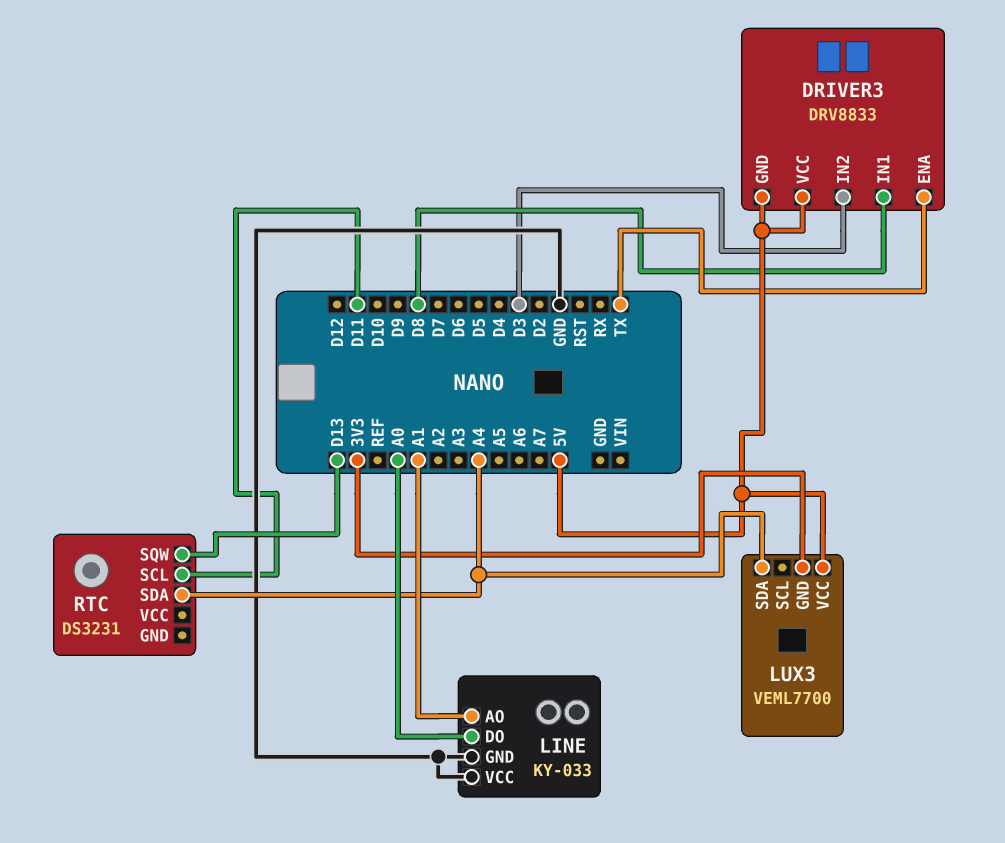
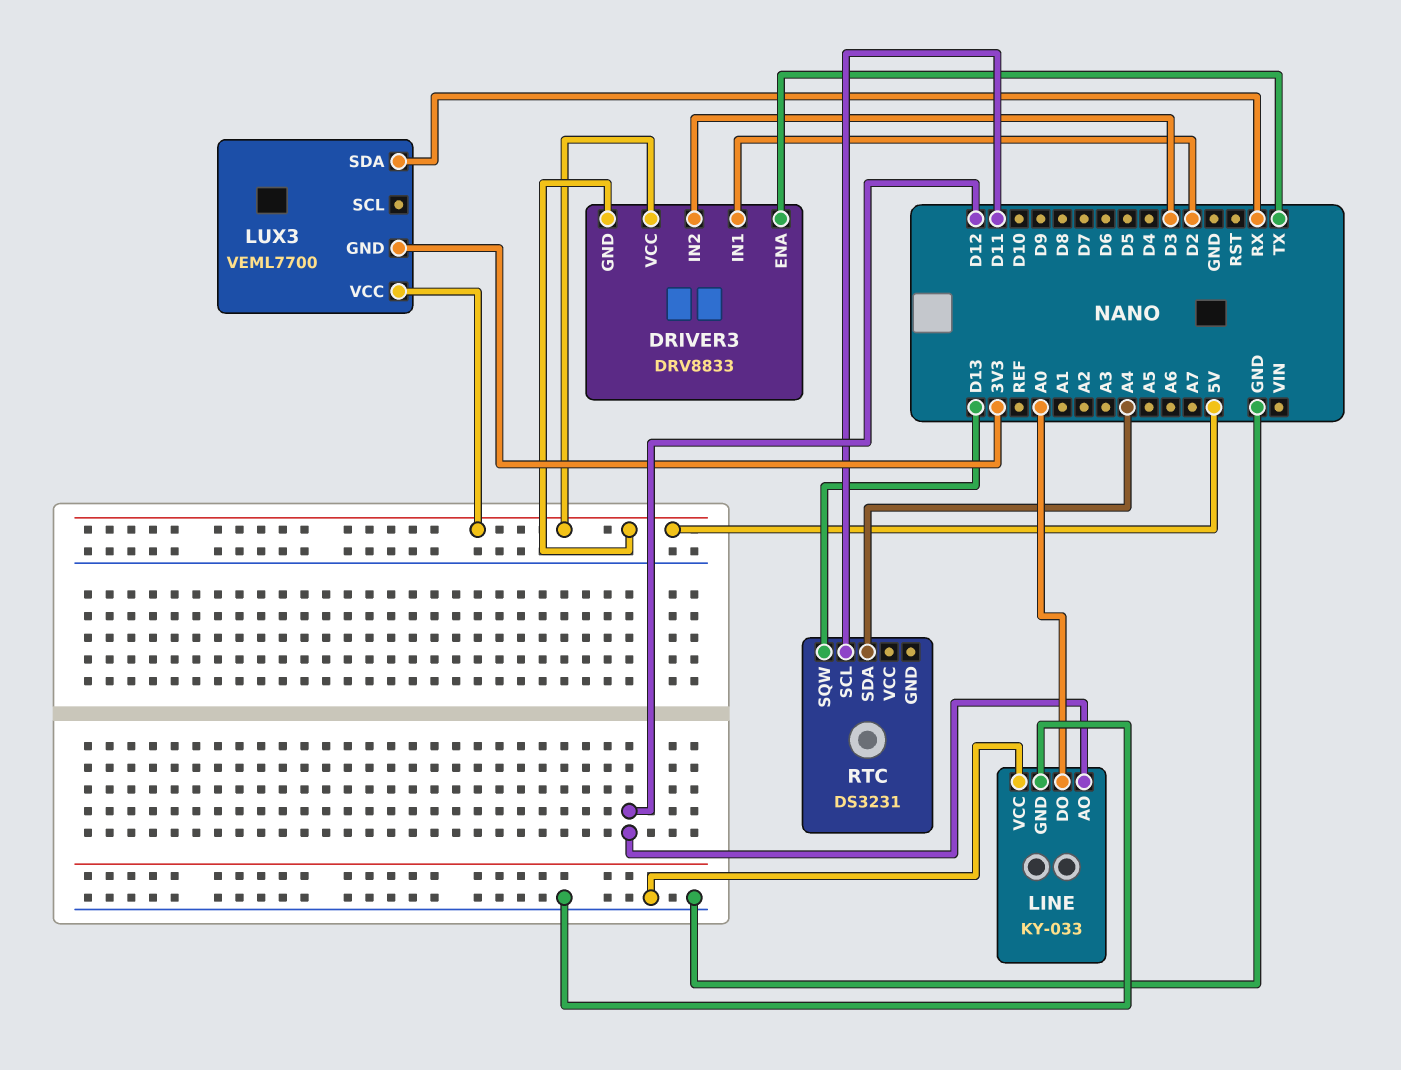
DRIVER3 pin IN1: D8 -> D2
LINE pin AO: A1 -> D12
LUX3 pin SDA: A4 -> RX

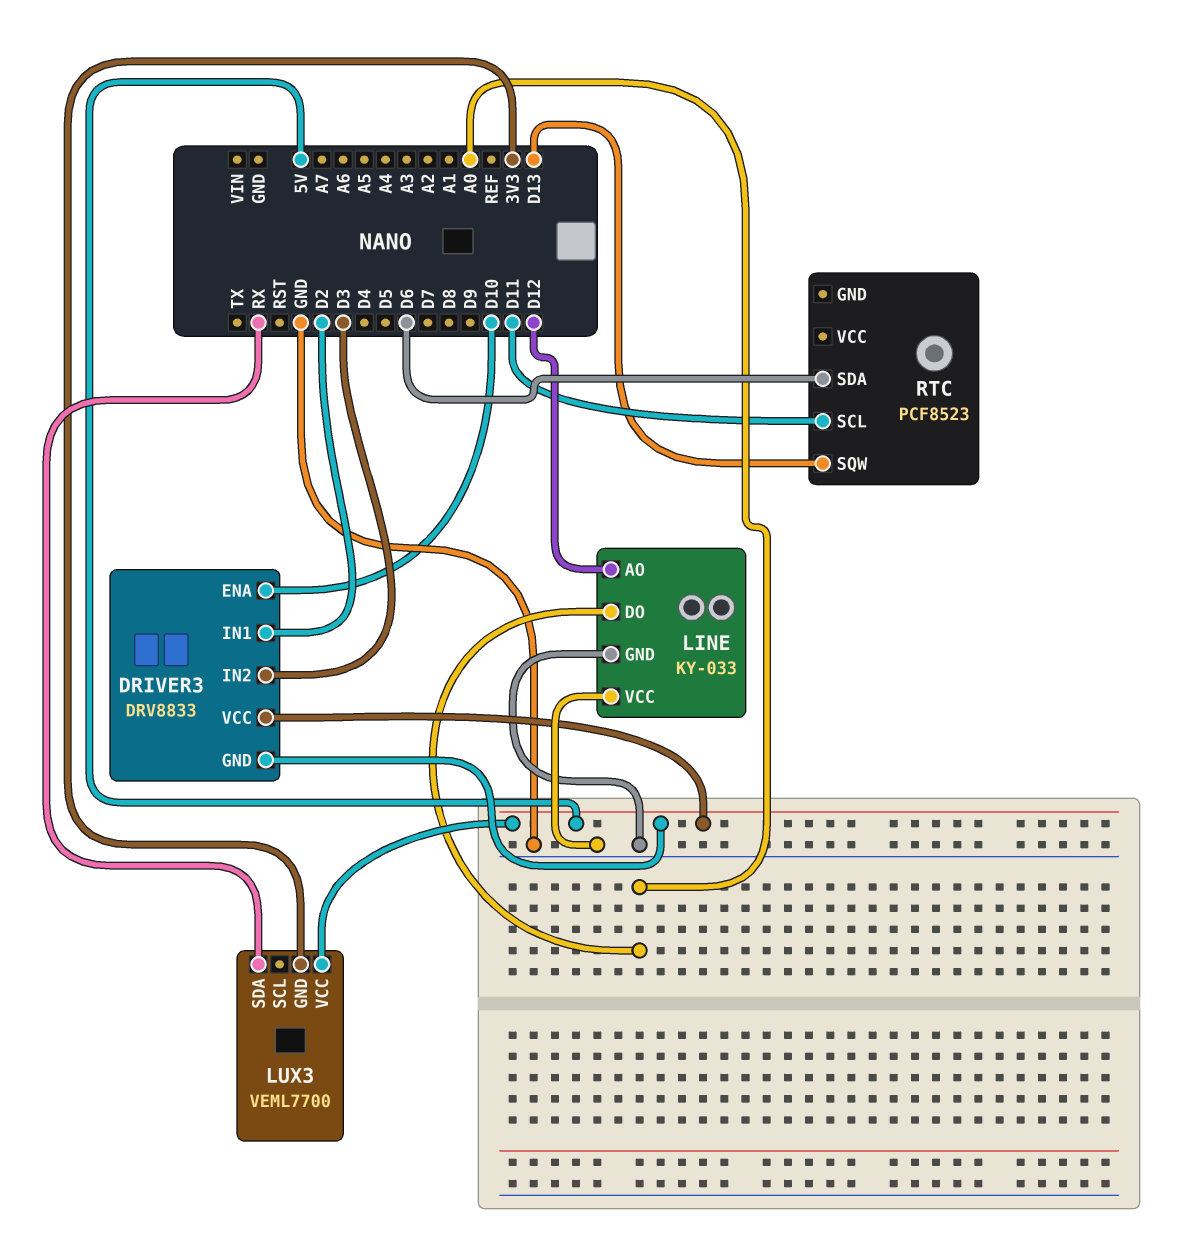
DRIVER3 pin ENA: TX -> D10
RTC: DS3231 -> PCF8523
RTC pin SDA: A4 -> D6

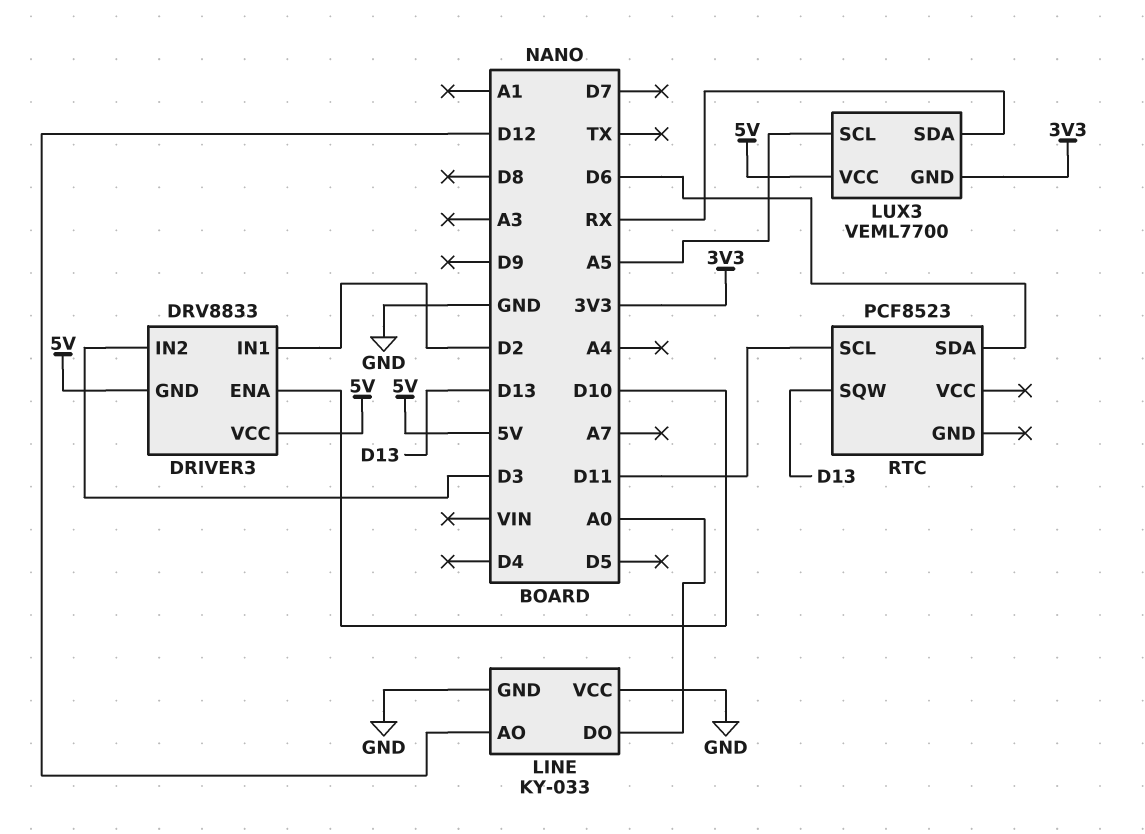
LUX3 pin SCL: none -> A5

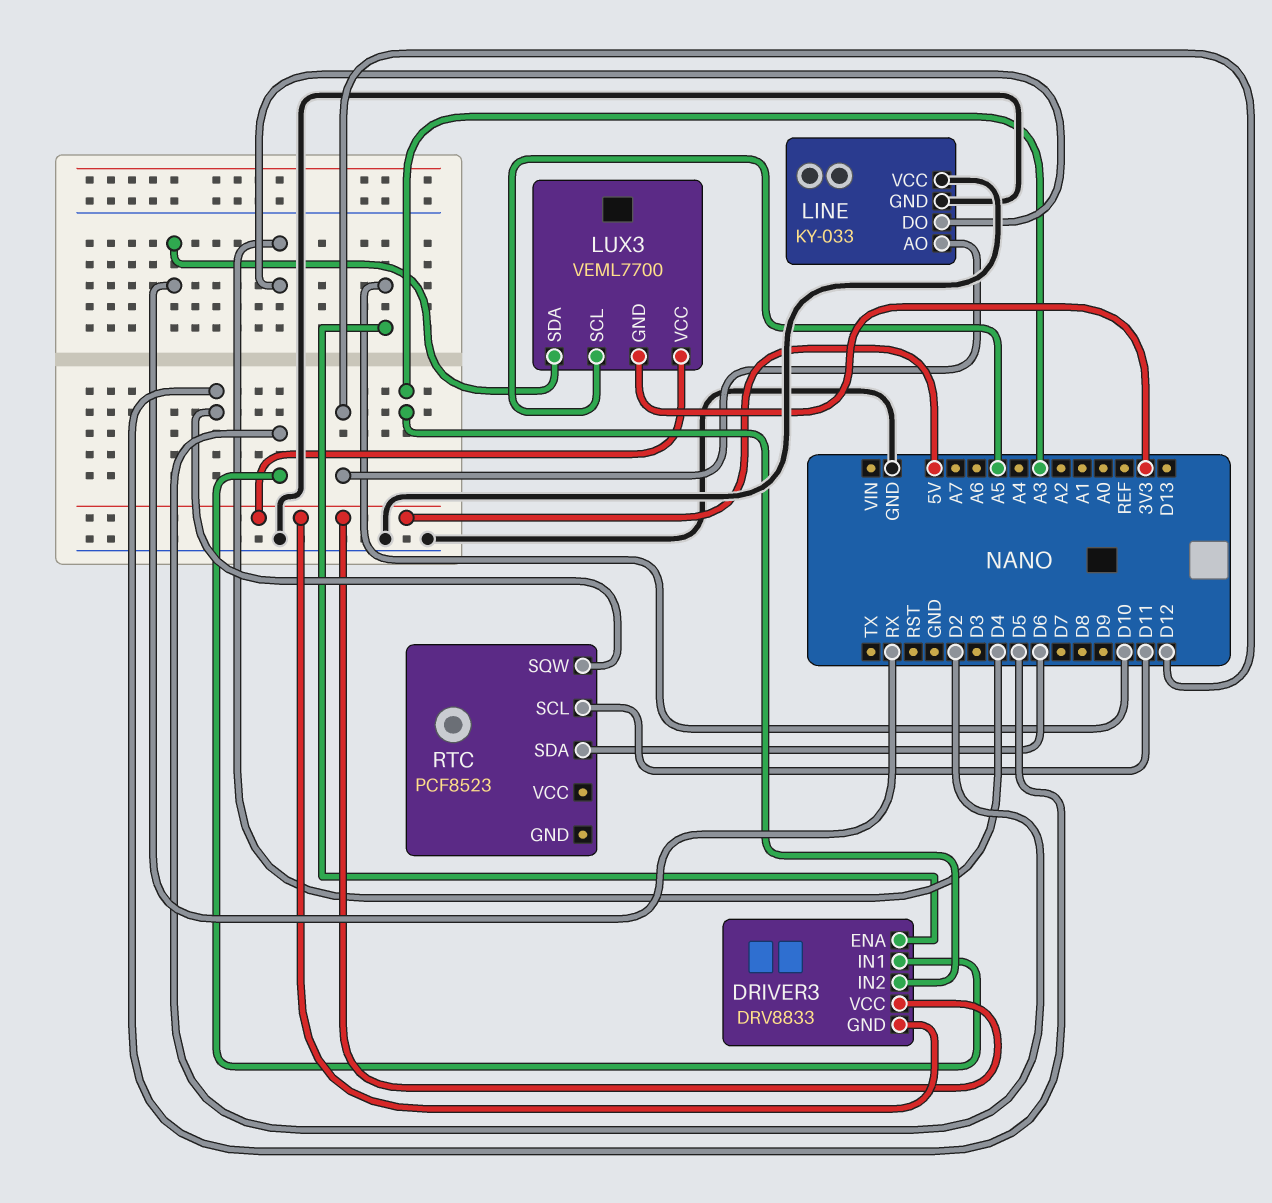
DRIVER3 pin IN2: D3 -> A3
LINE pin DO: A0 -> D4
RTC pin SQW: D13 -> D5

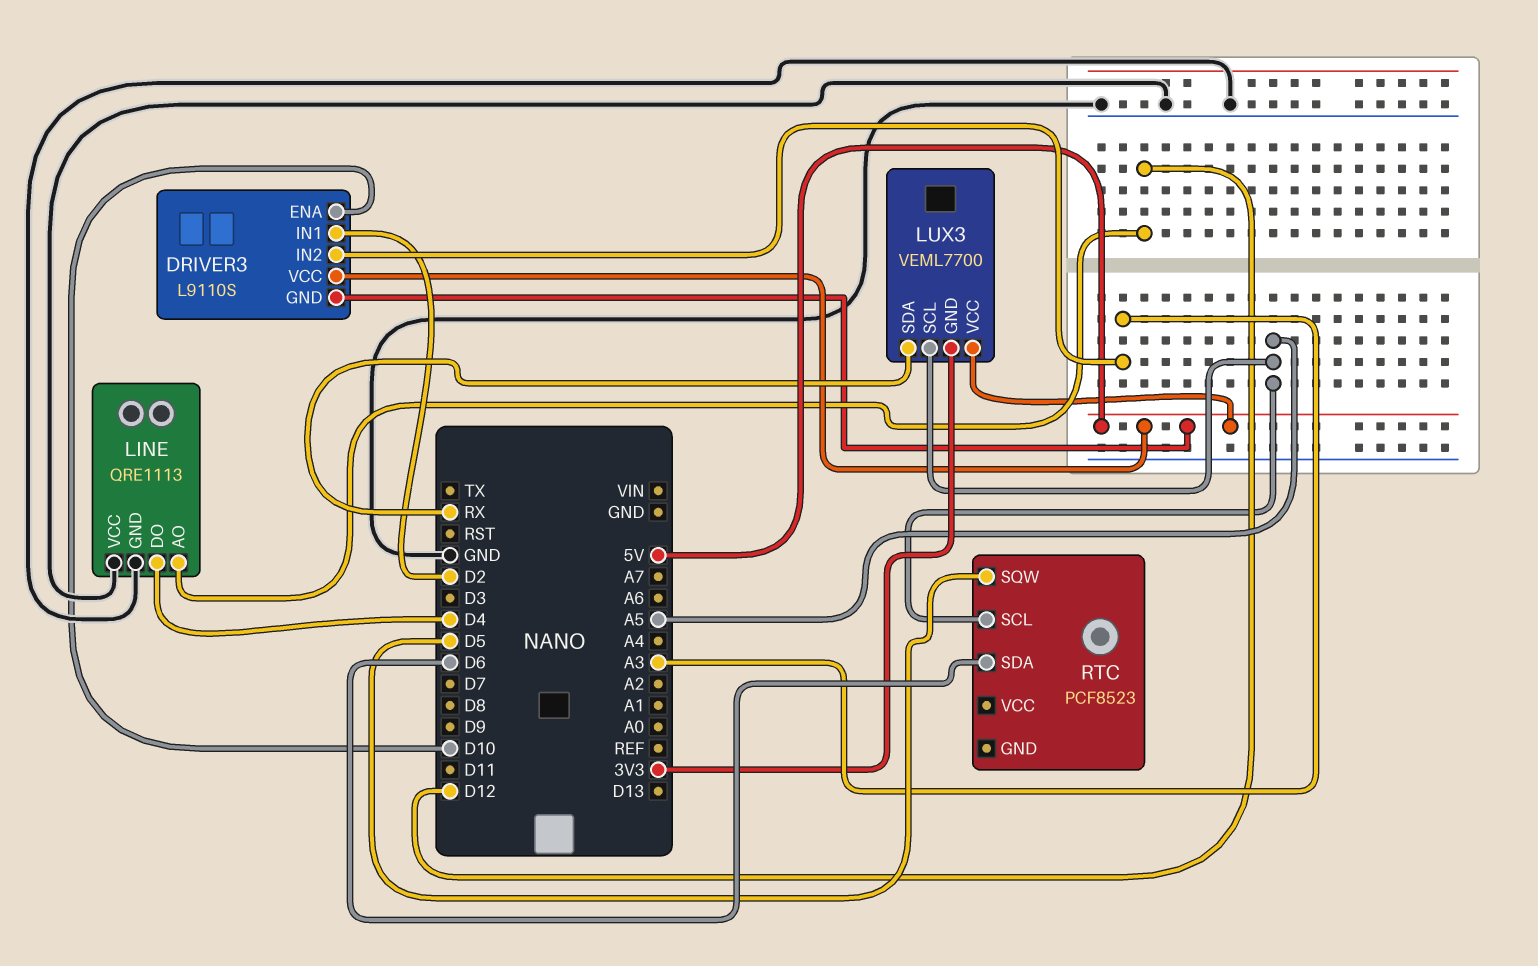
DRIVER3: DRV8833 -> L9110S
LINE: KY-033 -> QRE1113
RTC pin SCL: D11 -> A5

